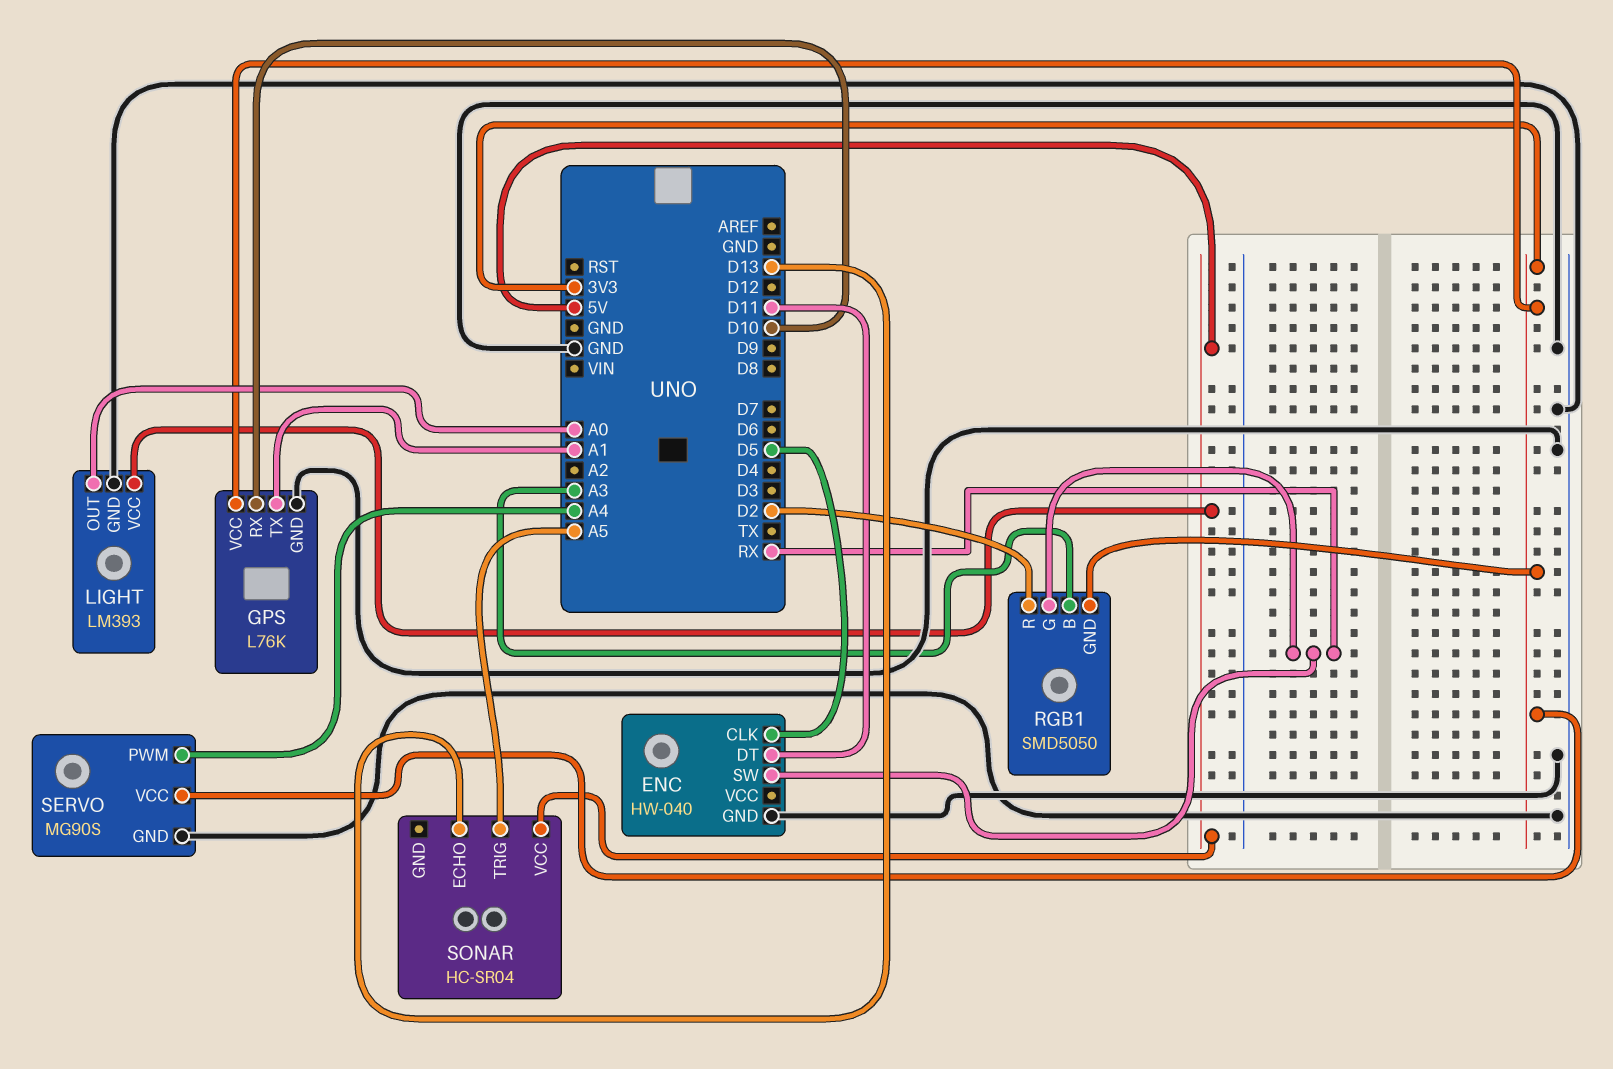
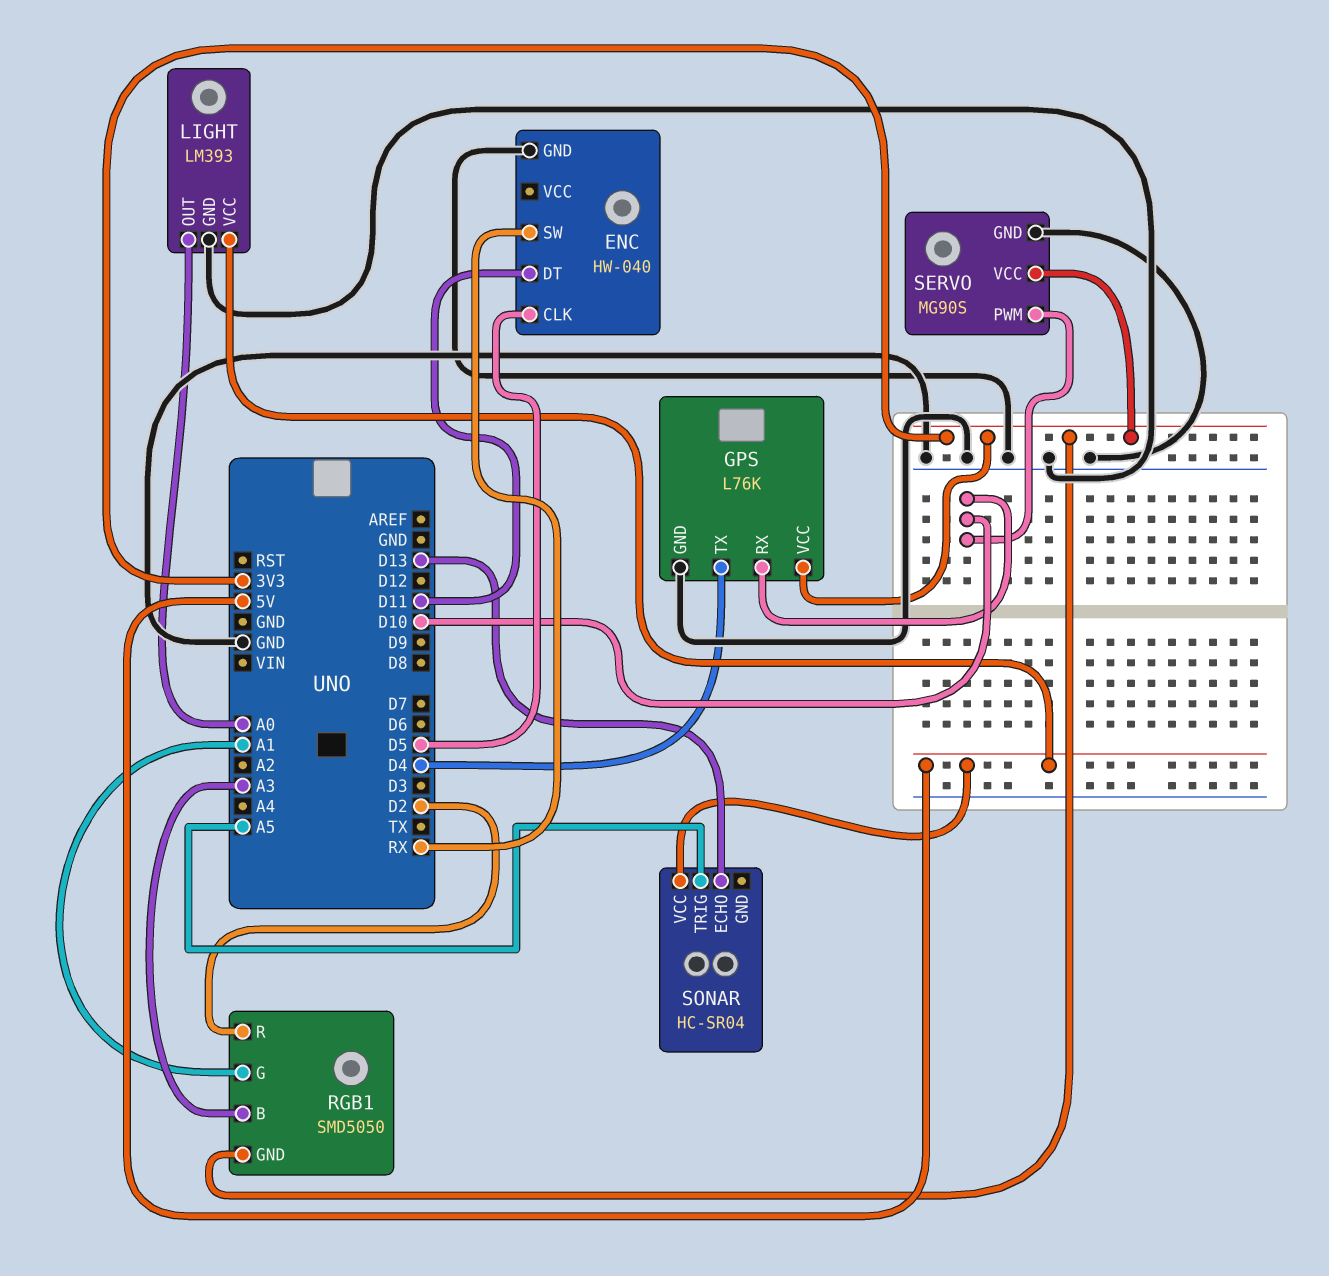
GPS pin TX: A1 -> D4
RGB1 pin G: RX -> A1
SERVO pin PWM: A4 -> D10

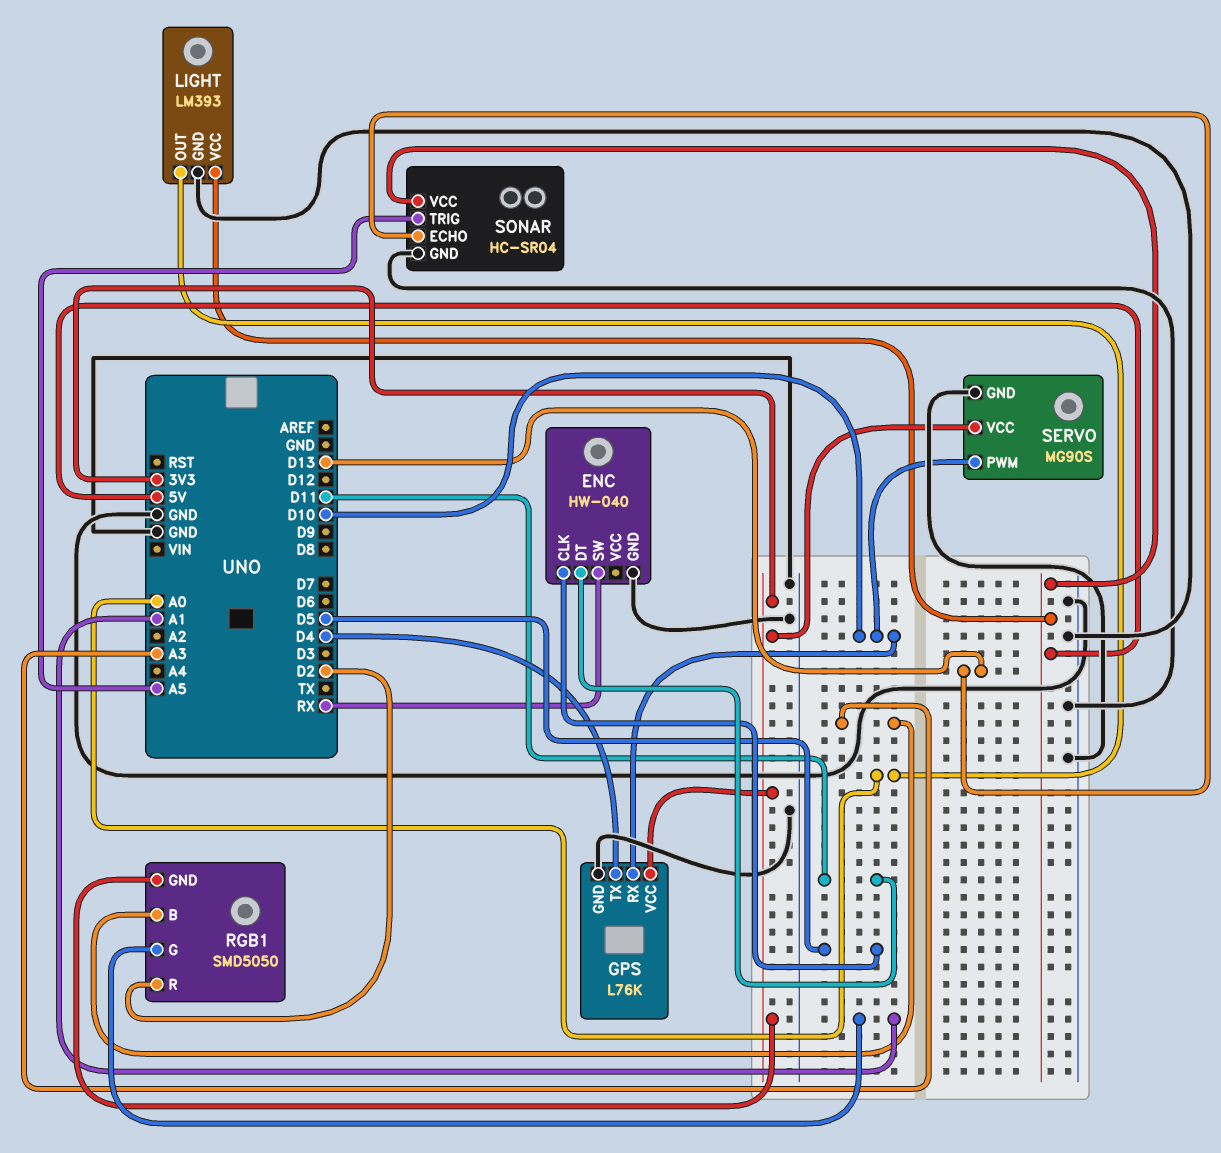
SONAR pin GND: none -> GND

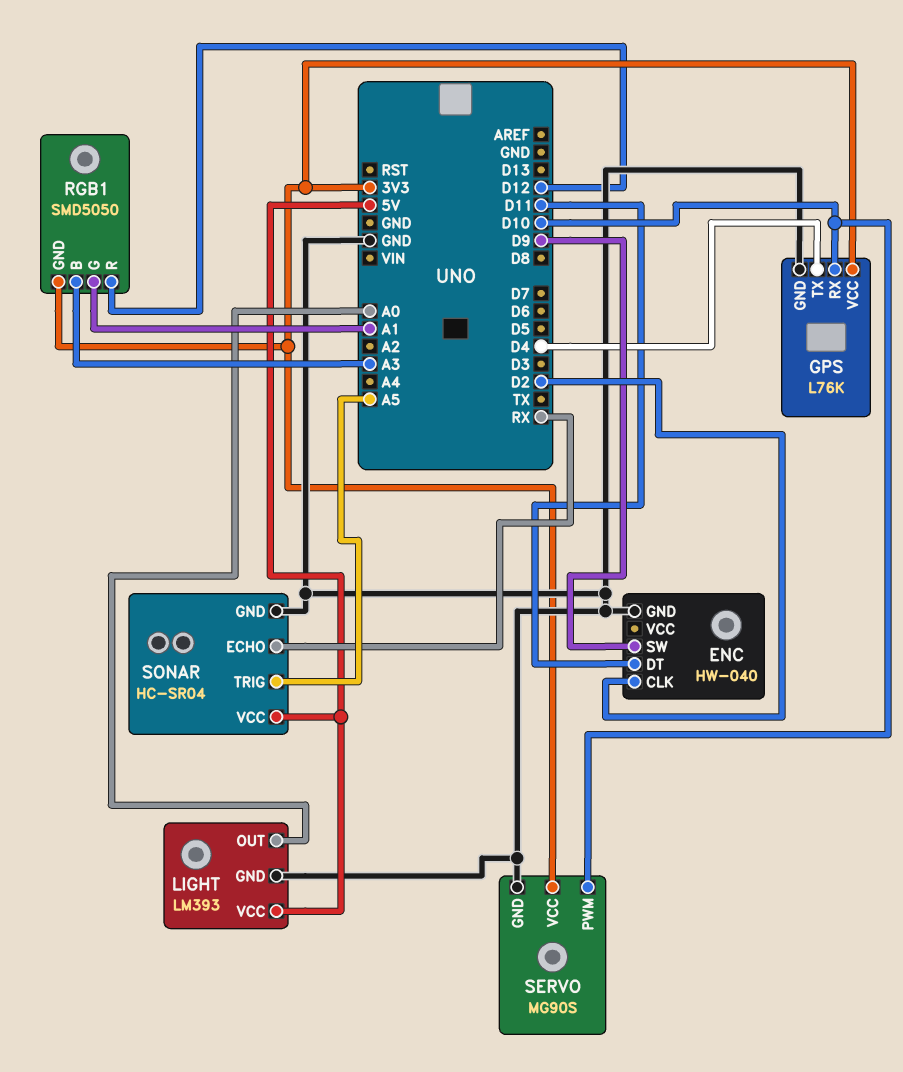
ENC pin CLK: D5 -> D2
ENC pin SW: RX -> D9
RGB1 pin R: D2 -> D12
SONAR pin ECHO: D13 -> RX

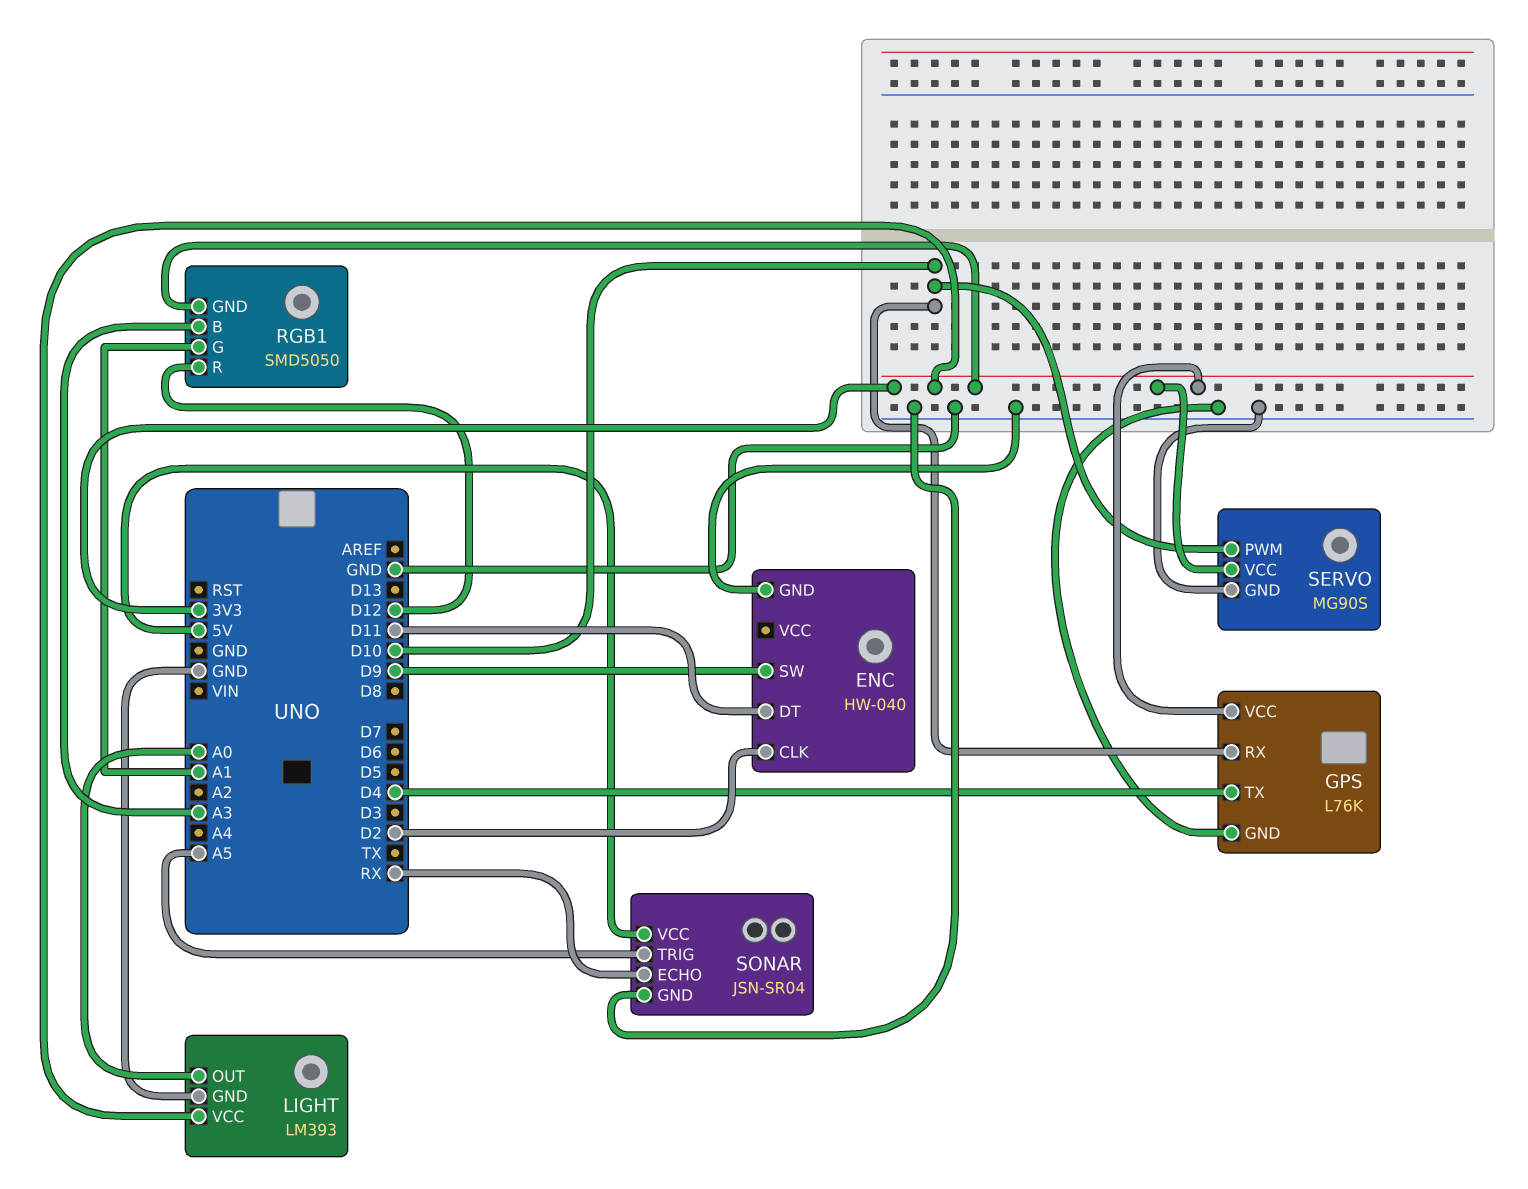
LIGHT pin VCC: 5V -> 3V3
SONAR: HC-SR04 -> JSN-SR04

